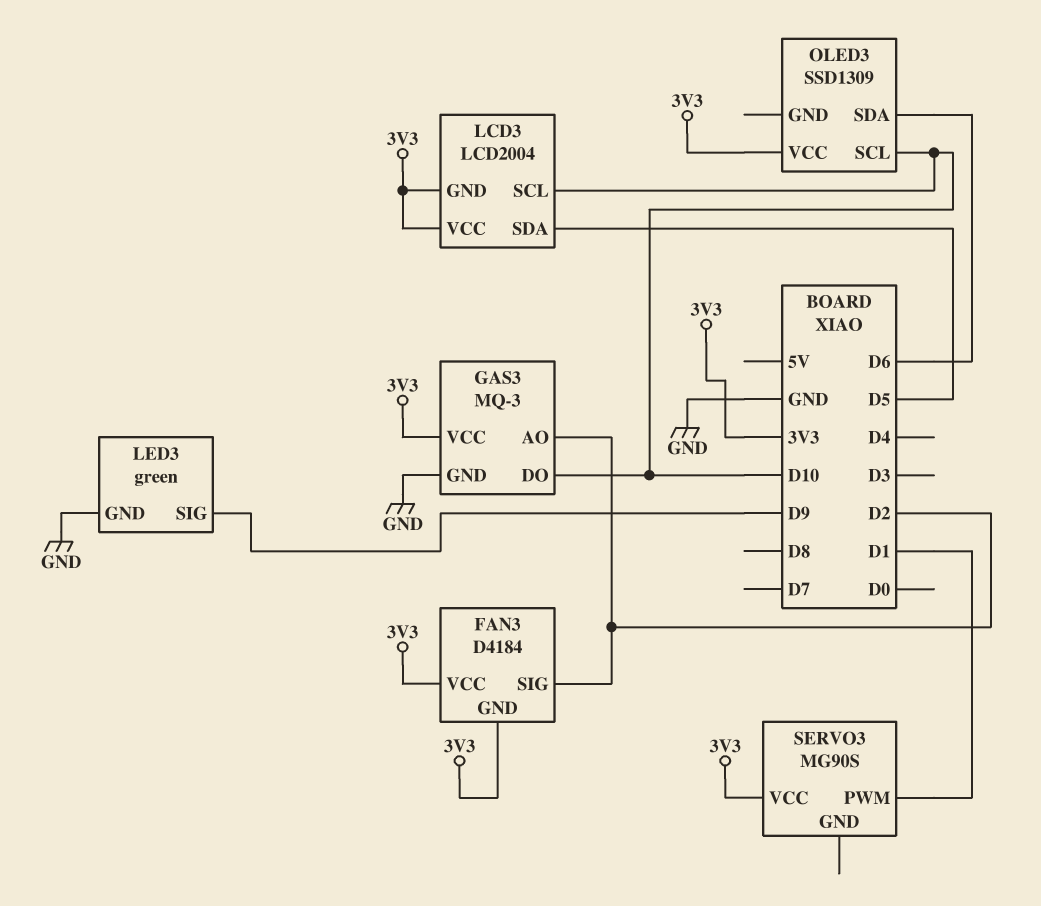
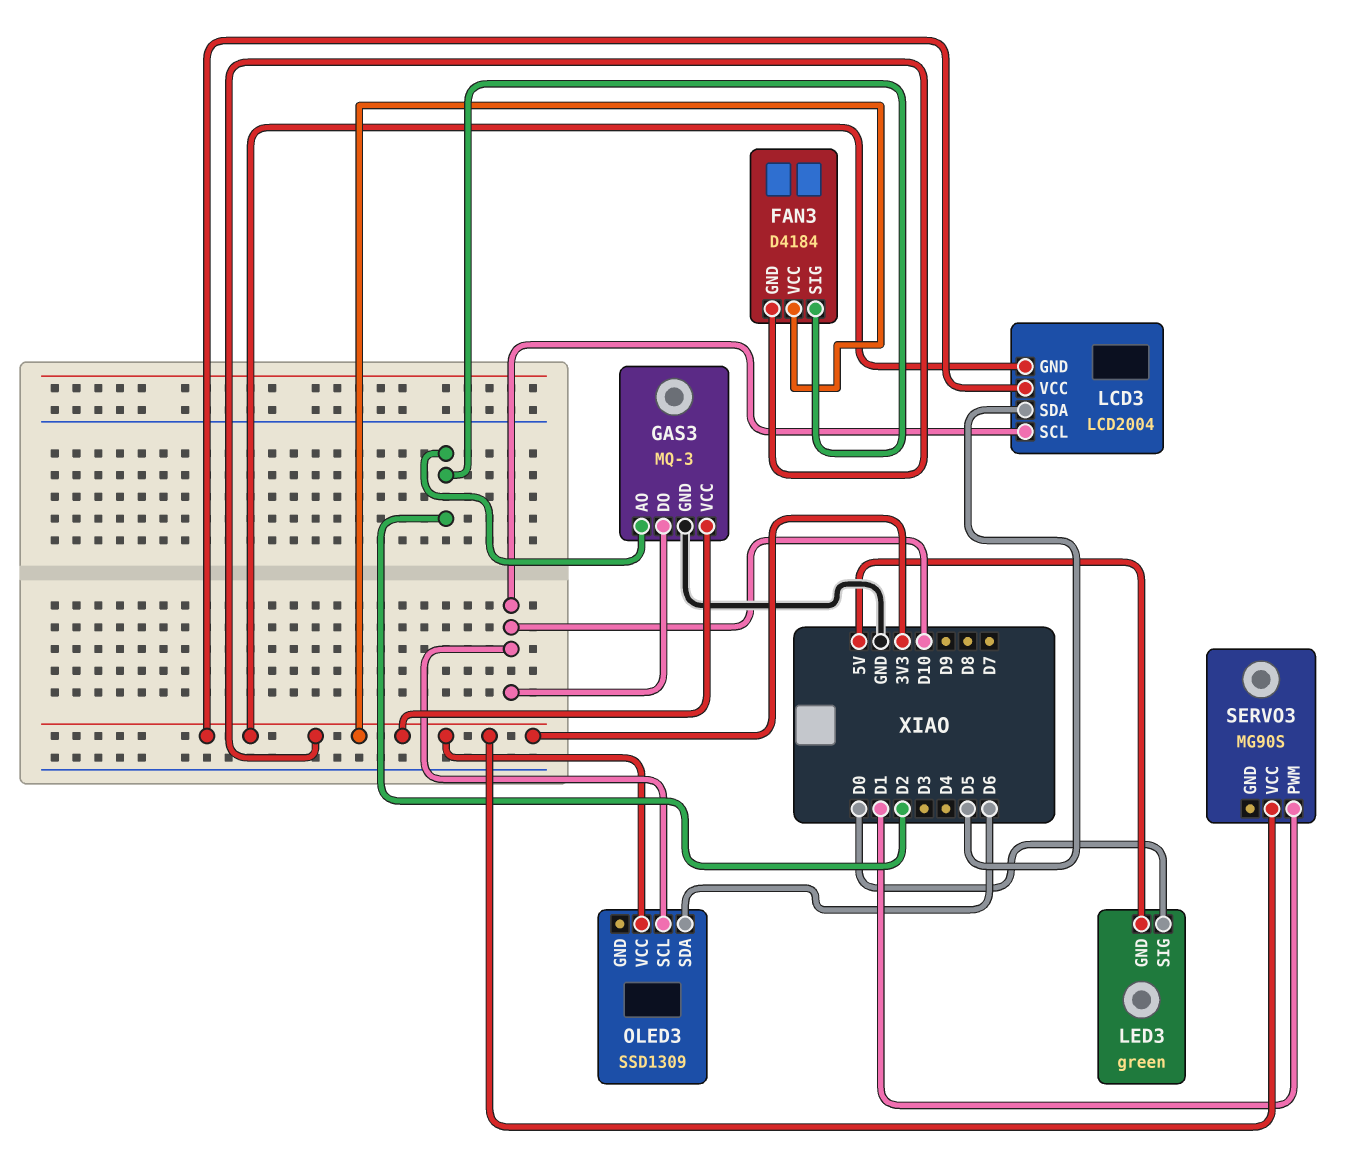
LED3 pin GND: GND -> 5V
LED3 pin SIG: D9 -> D0

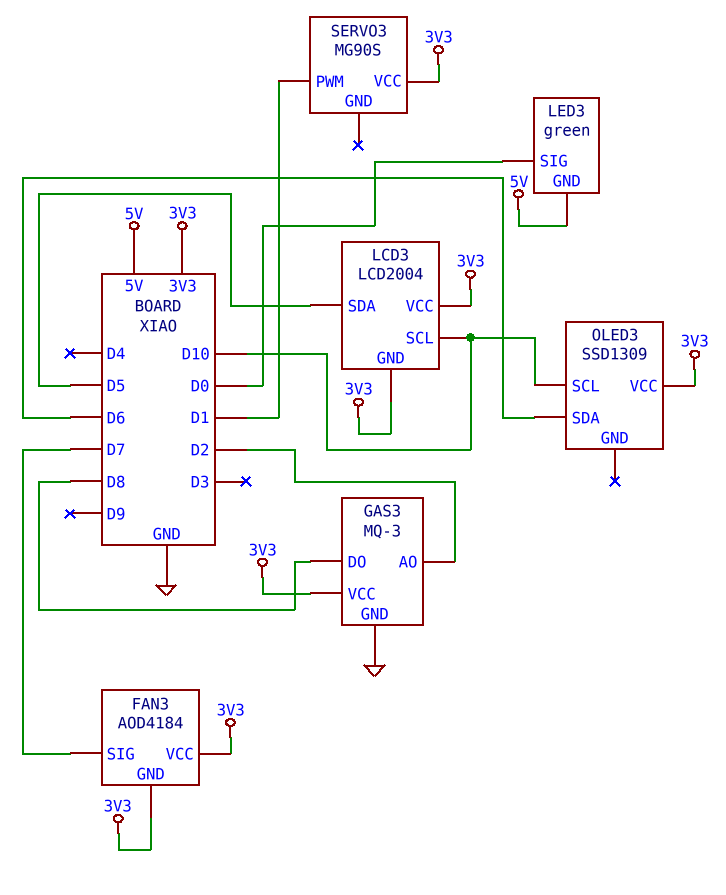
FAN3: D4184 -> AOD4184
FAN3 pin SIG: D2 -> D7
GAS3 pin DO: D10 -> D8

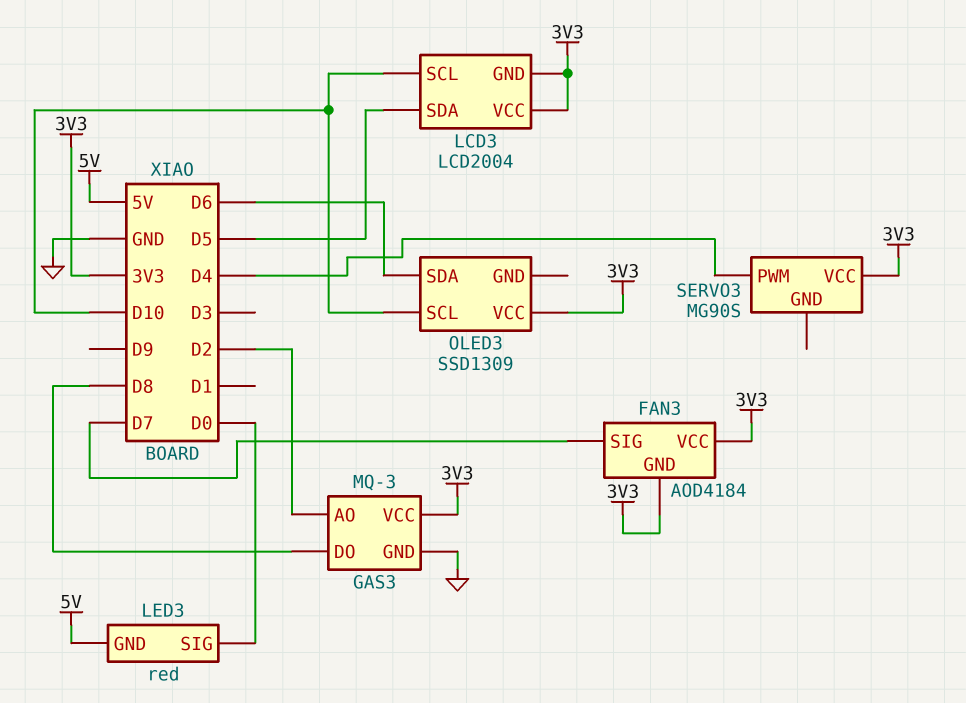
LED3: green -> red
SERVO3 pin PWM: D1 -> D4

